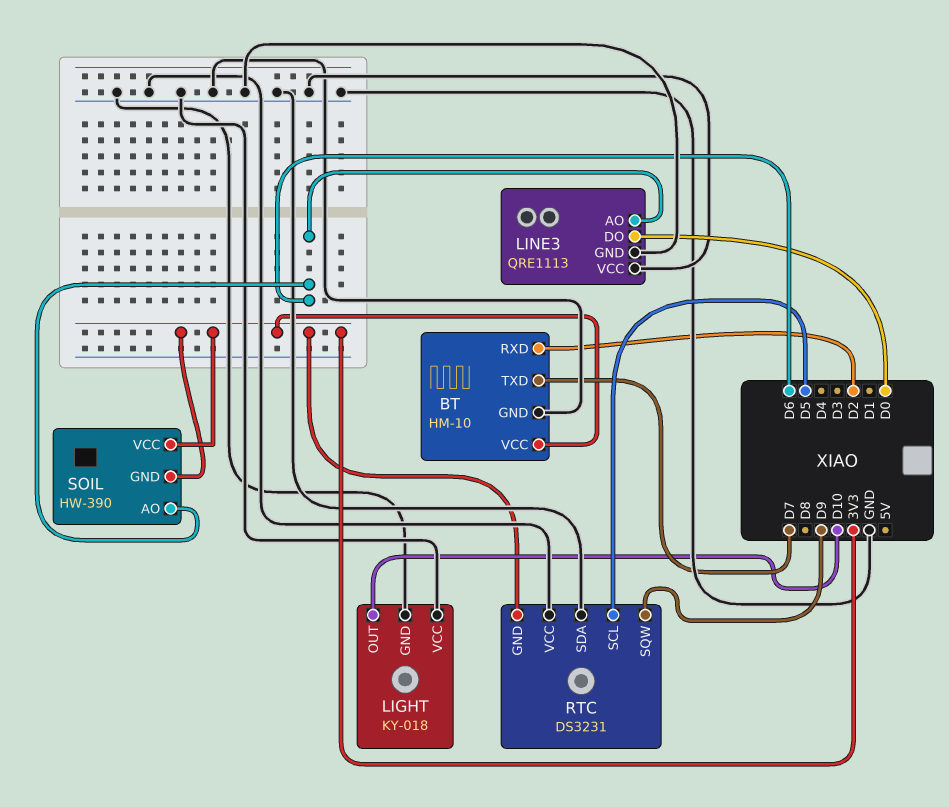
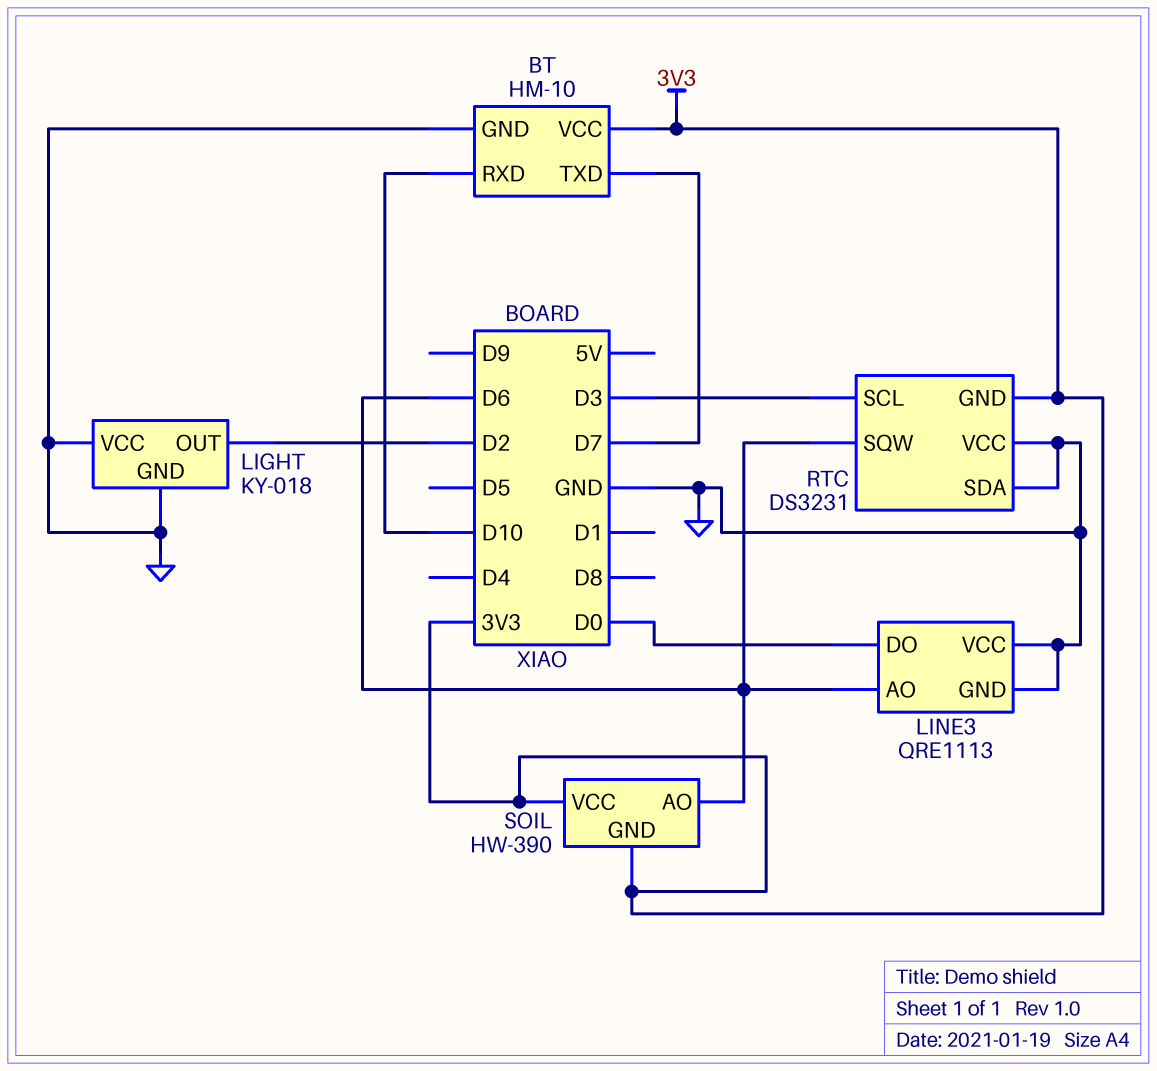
BT pin RXD: D2 -> D10
LIGHT pin OUT: D10 -> D2
RTC pin SCL: D5 -> D3
RTC pin SQW: D9 -> D6

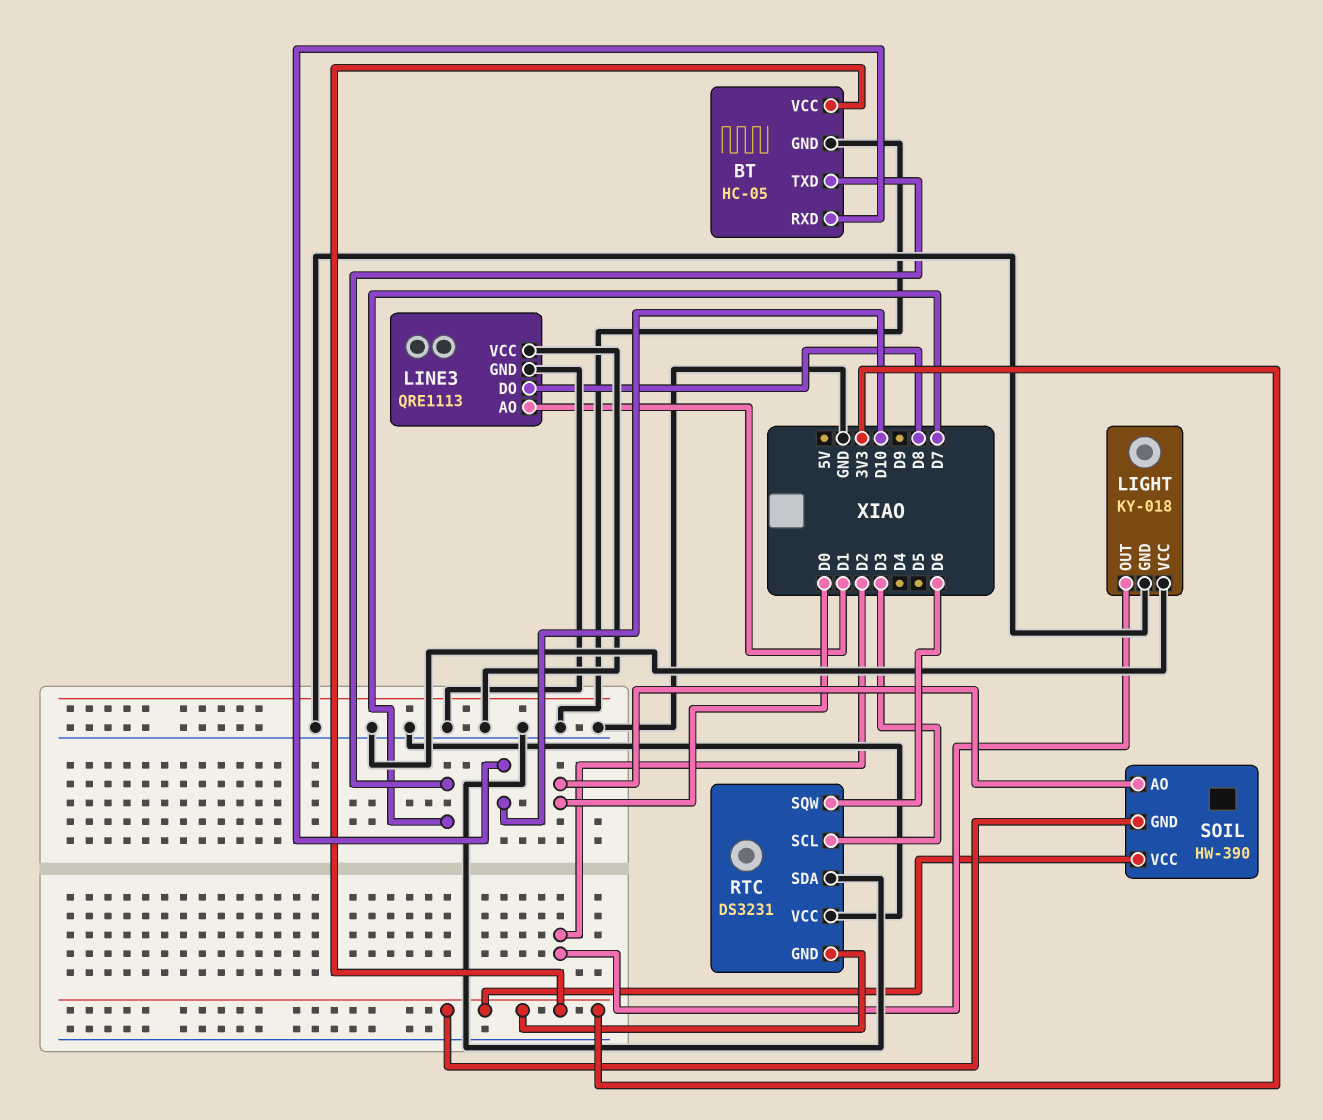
BT: HM-10 -> HC-05
LINE3 pin AO: D6 -> D1
LINE3 pin DO: D0 -> D8
SOIL pin AO: D6 -> D0

